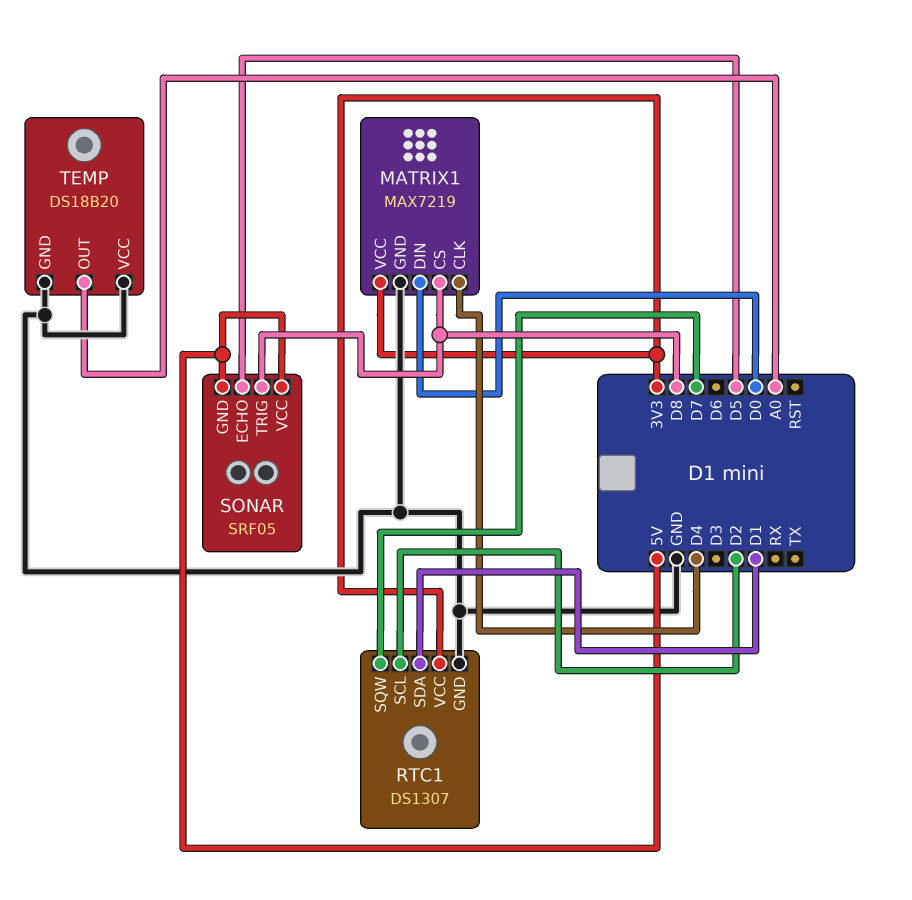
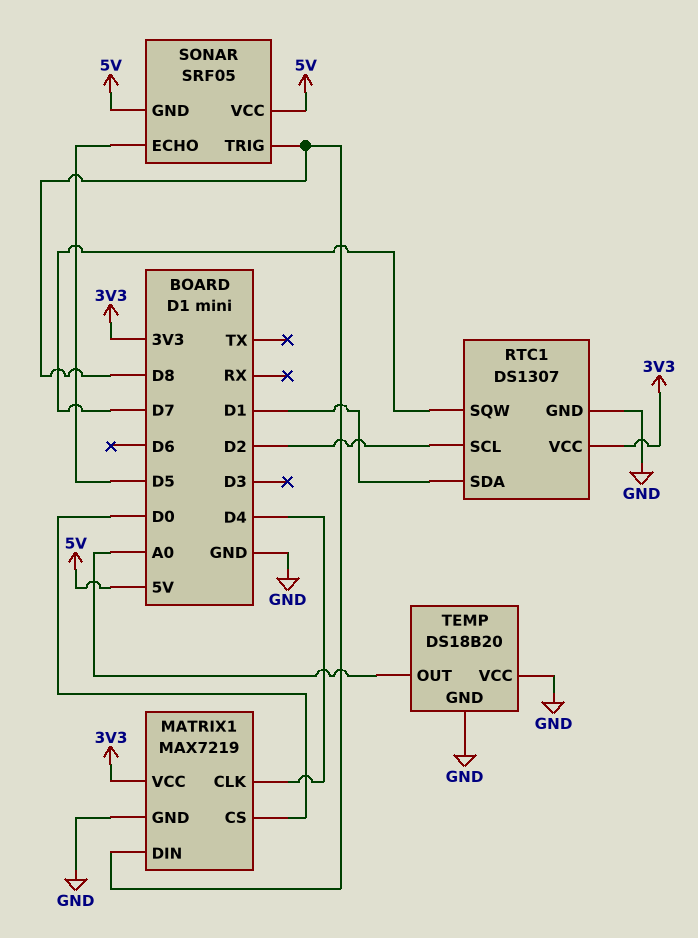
MATRIX1 pin CS: D8 -> D0
MATRIX1 pin DIN: D0 -> D8

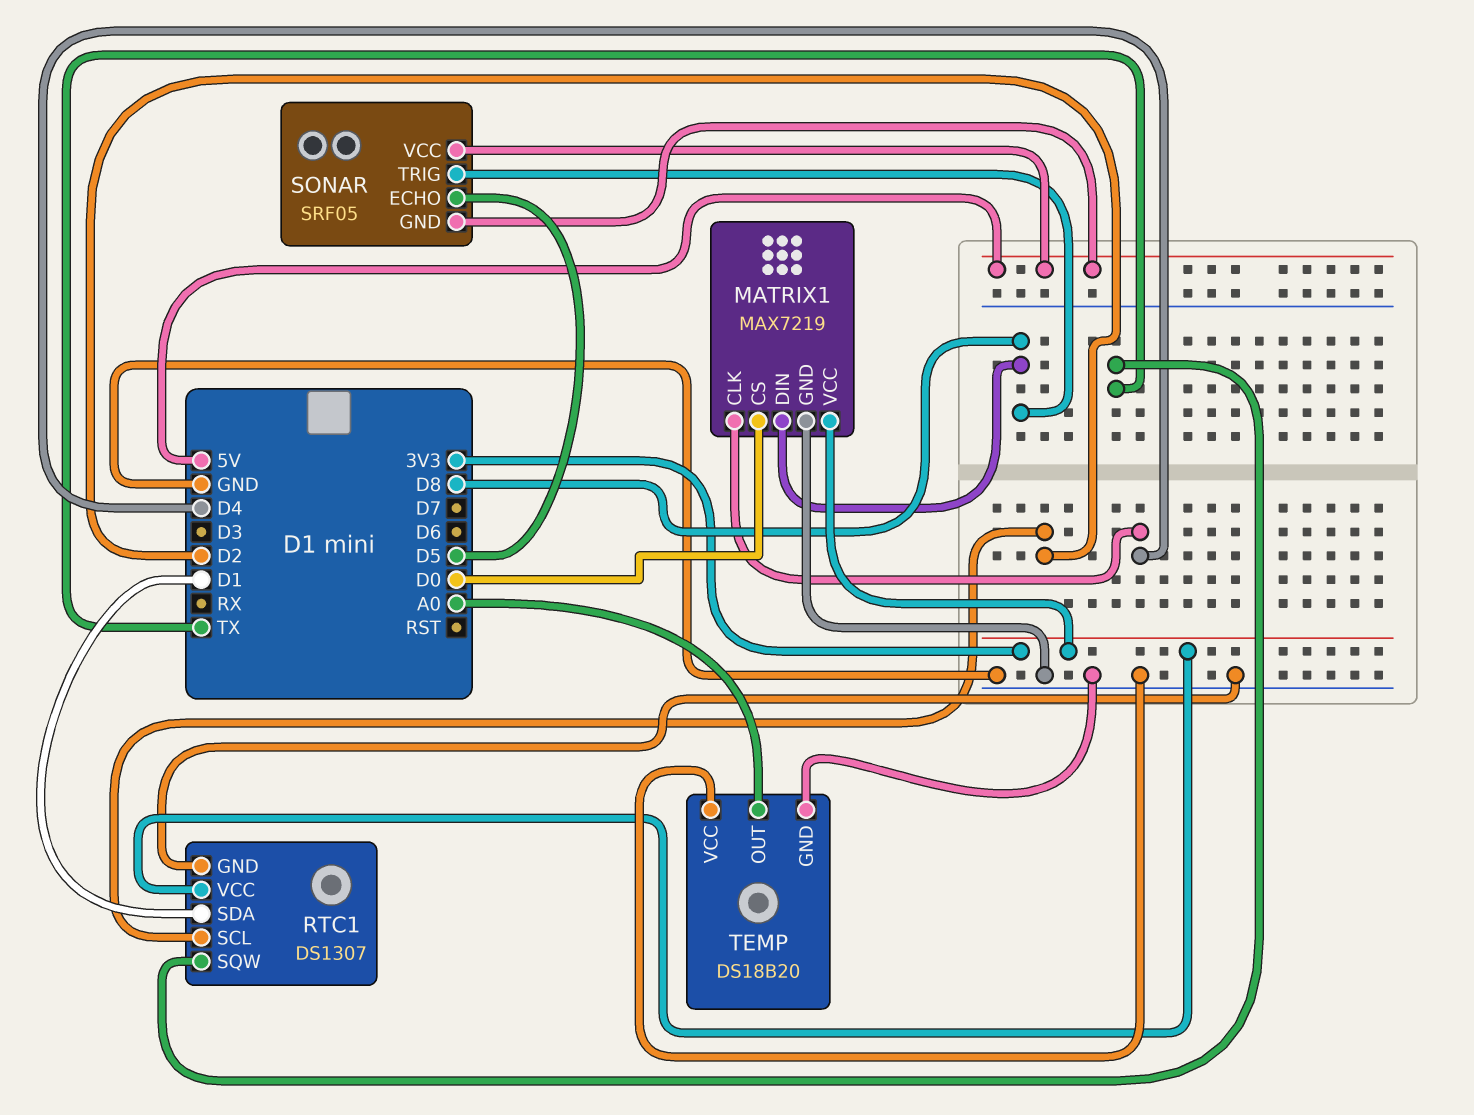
RTC1 pin SQW: D7 -> TX

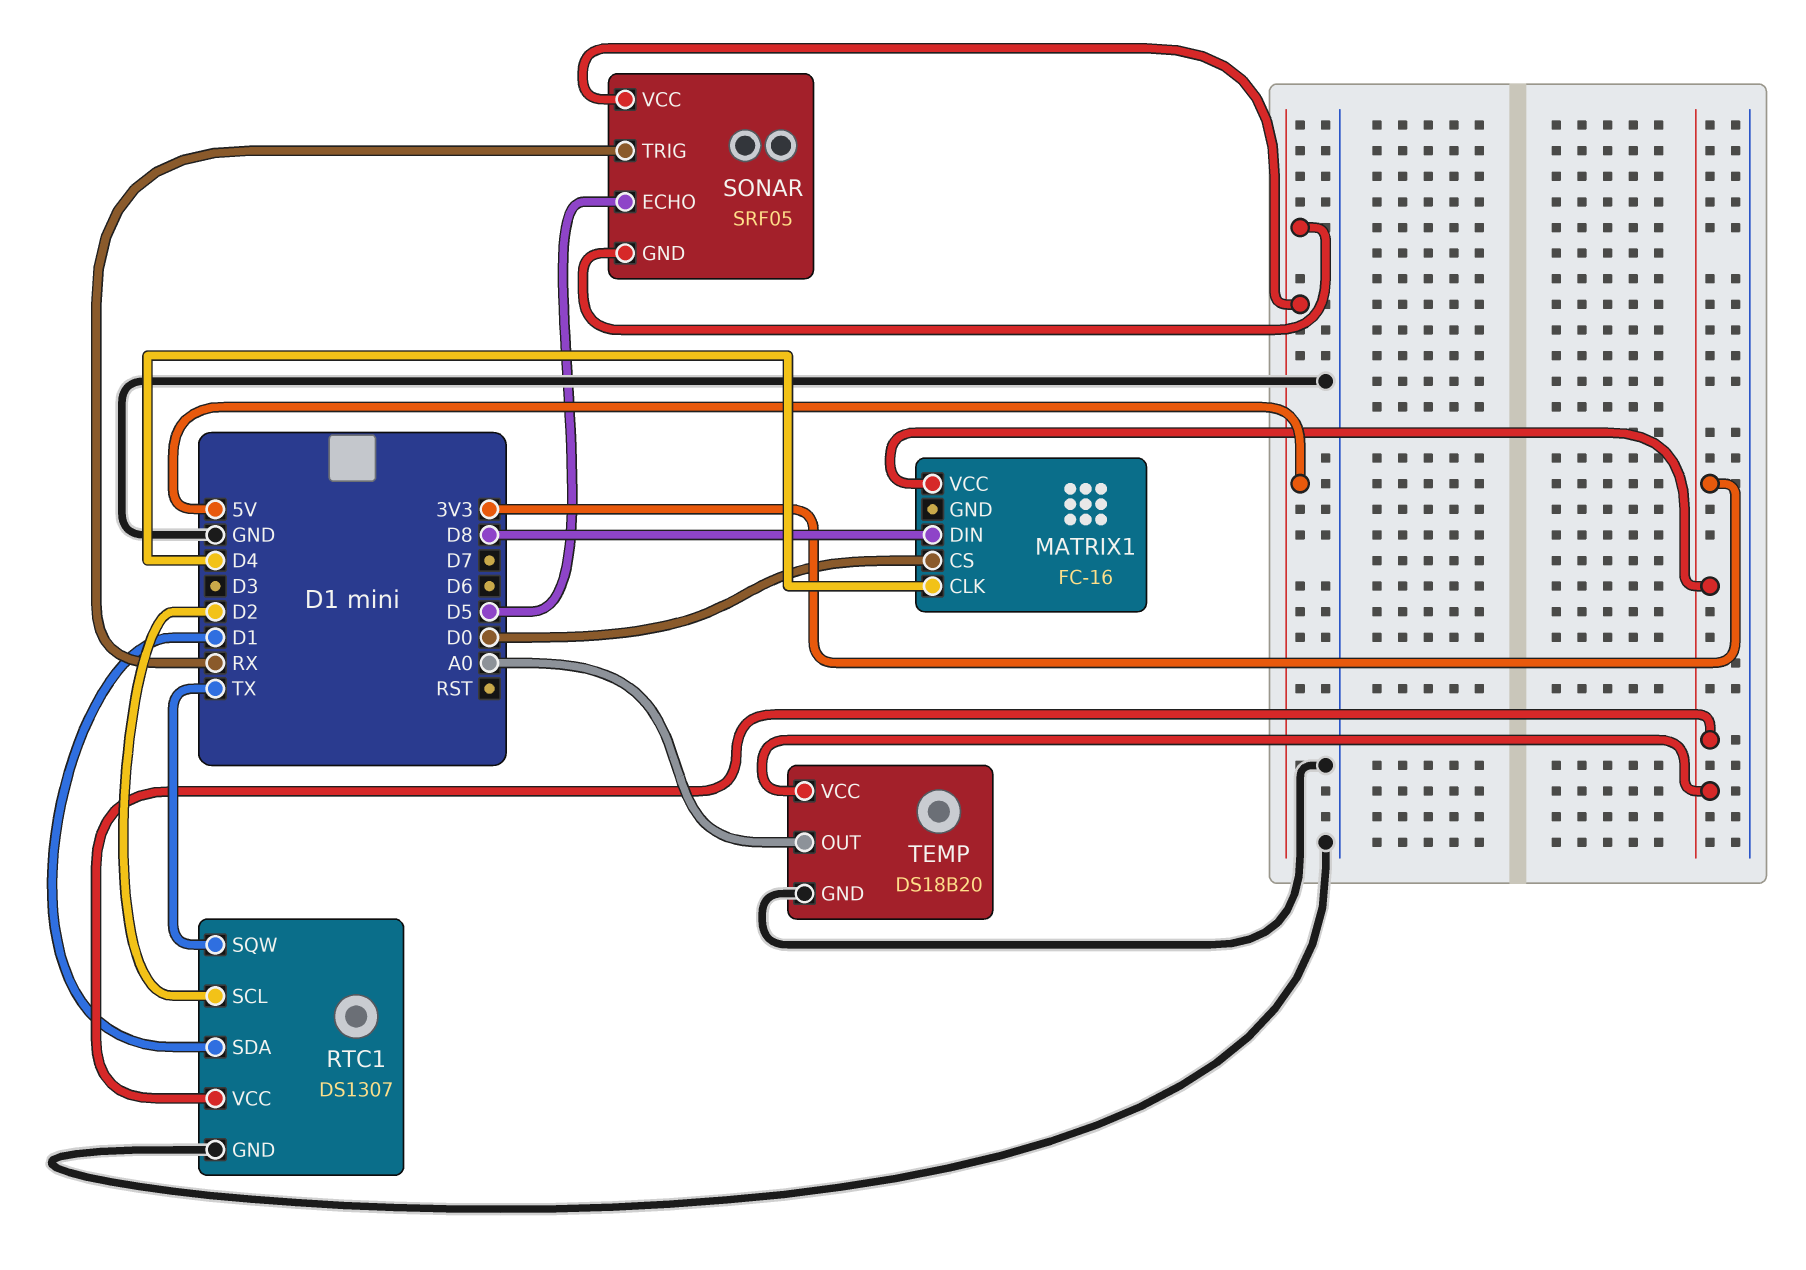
MATRIX1: MAX7219 -> FC-16
MATRIX1 pin GND: GND -> none
SONAR pin TRIG: D8 -> RX
TEMP pin VCC: GND -> 3V3

